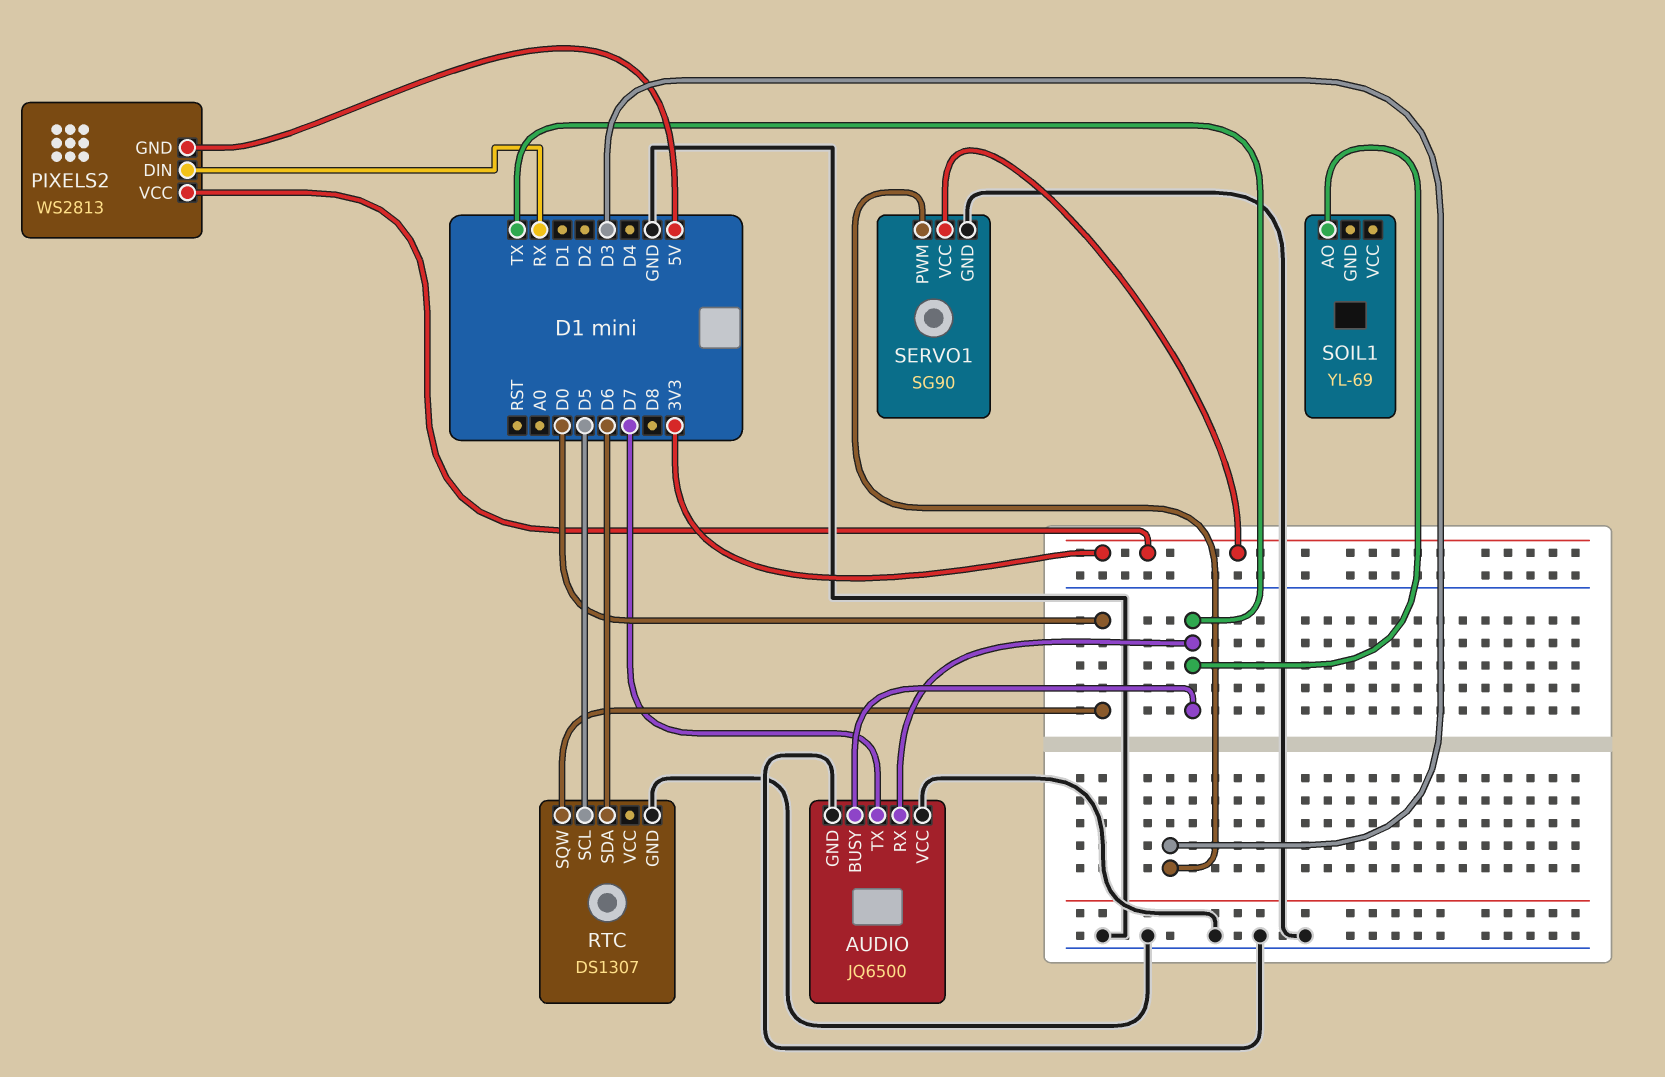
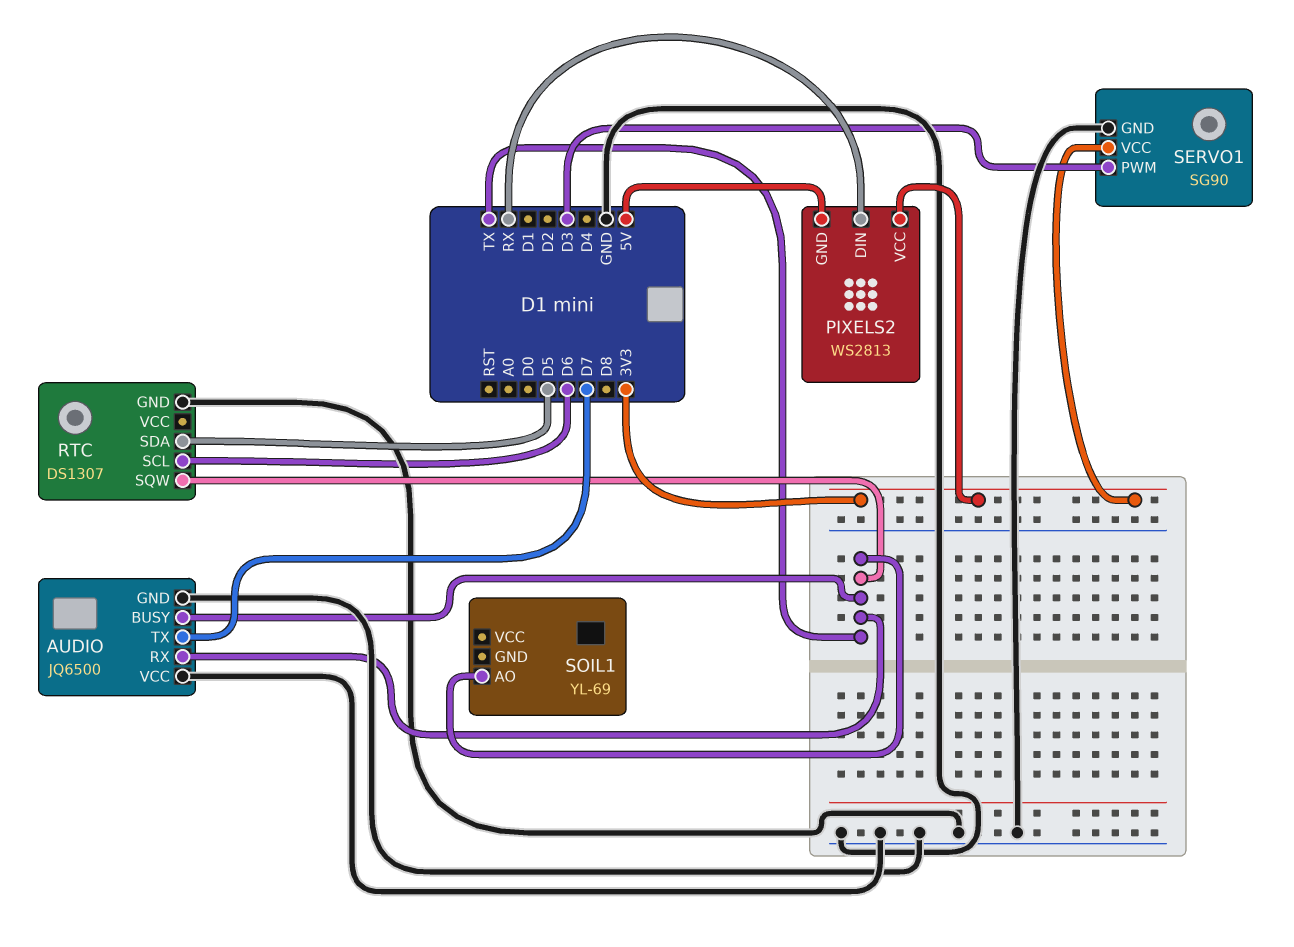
RTC pin SCL: D5 -> D6
RTC pin SDA: D6 -> D5
RTC pin SQW: D0 -> TX

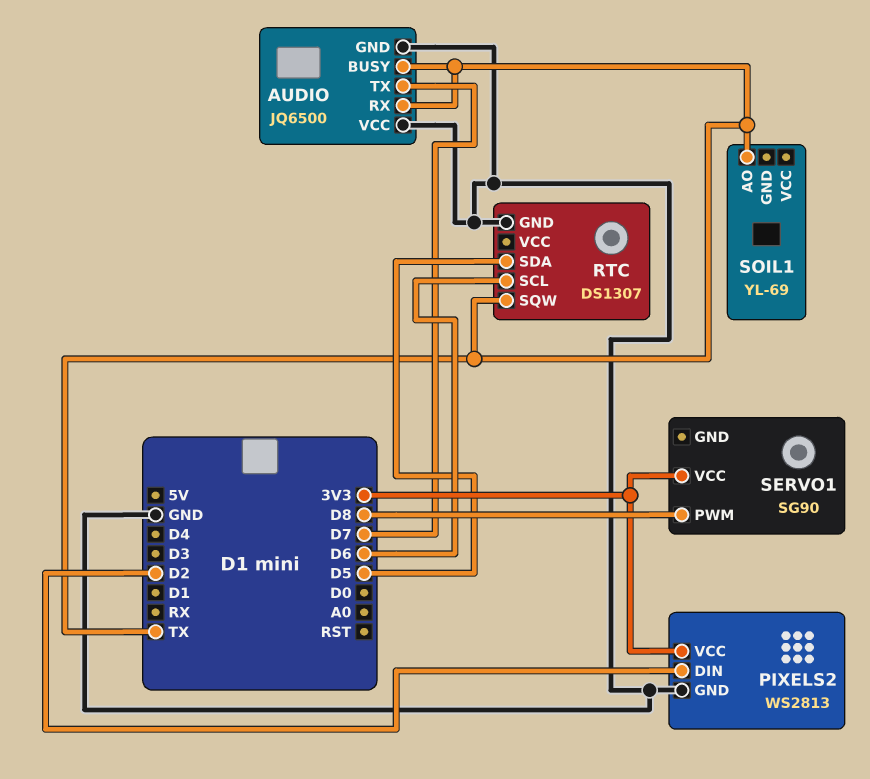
PIXELS2 pin DIN: RX -> D2
PIXELS2 pin GND: 5V -> GND
SERVO1 pin GND: GND -> none
SERVO1 pin PWM: D3 -> D8

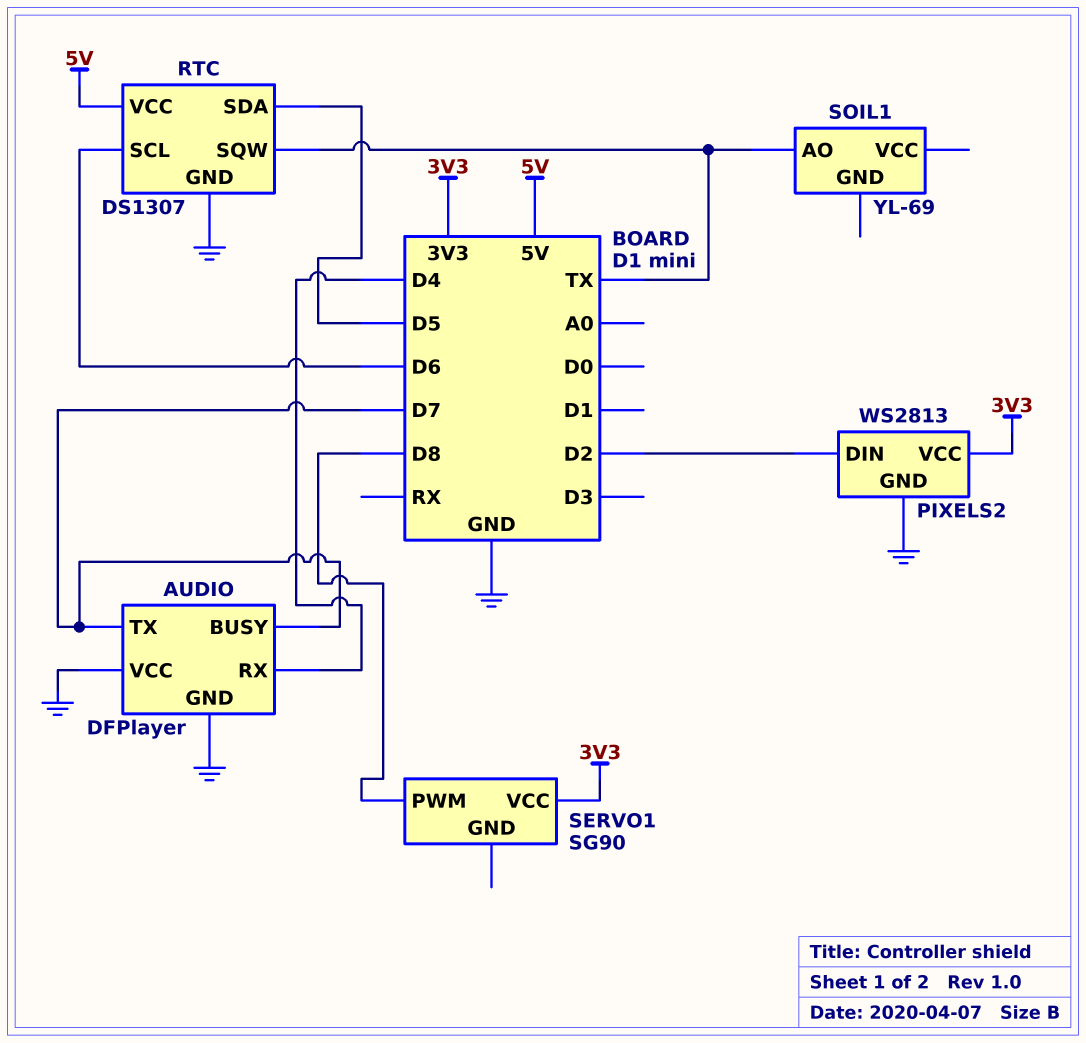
AUDIO: JQ6500 -> DFPlayer
AUDIO pin BUSY: TX -> D7
AUDIO pin RX: TX -> D4
RTC pin VCC: none -> 5V

